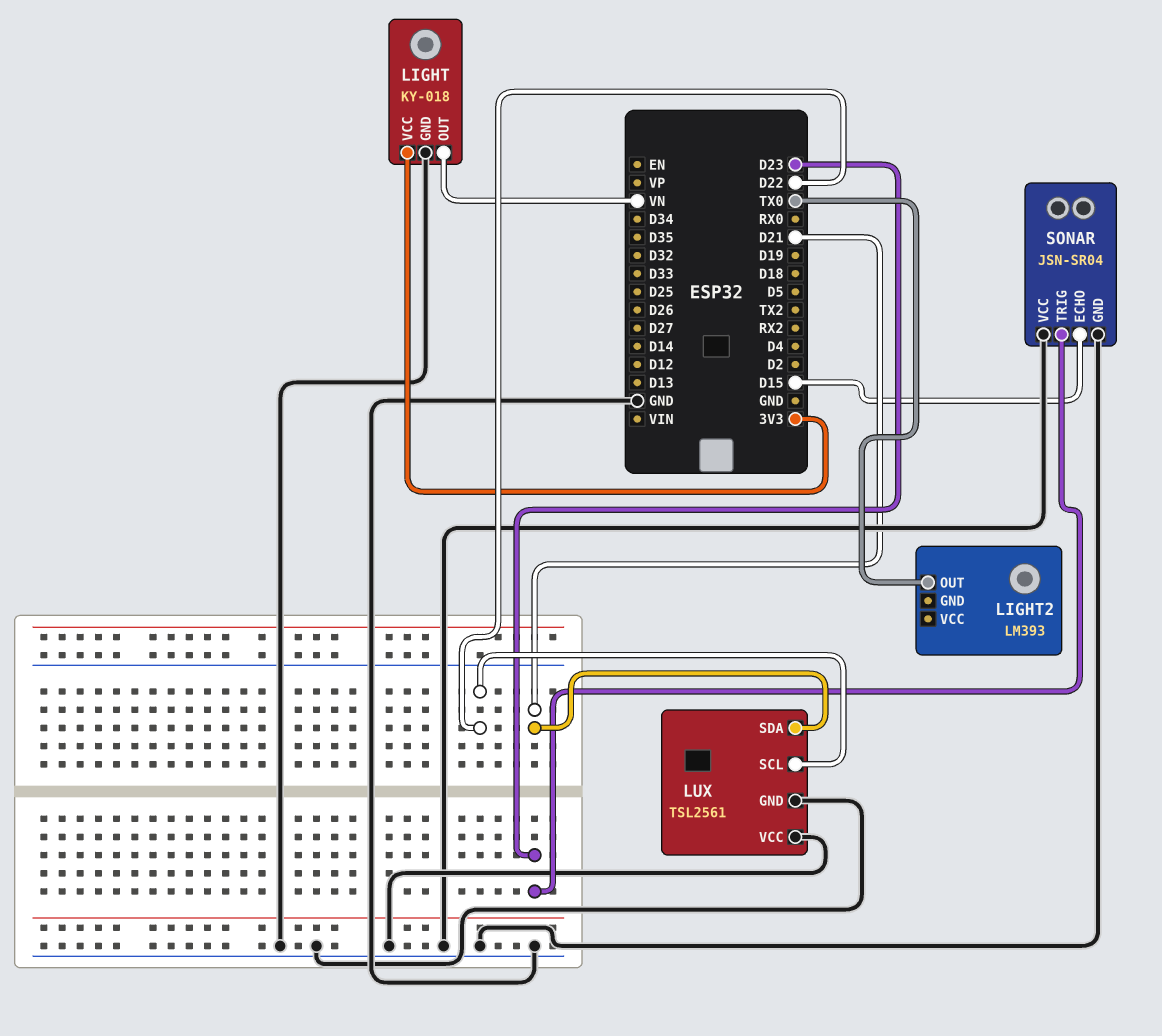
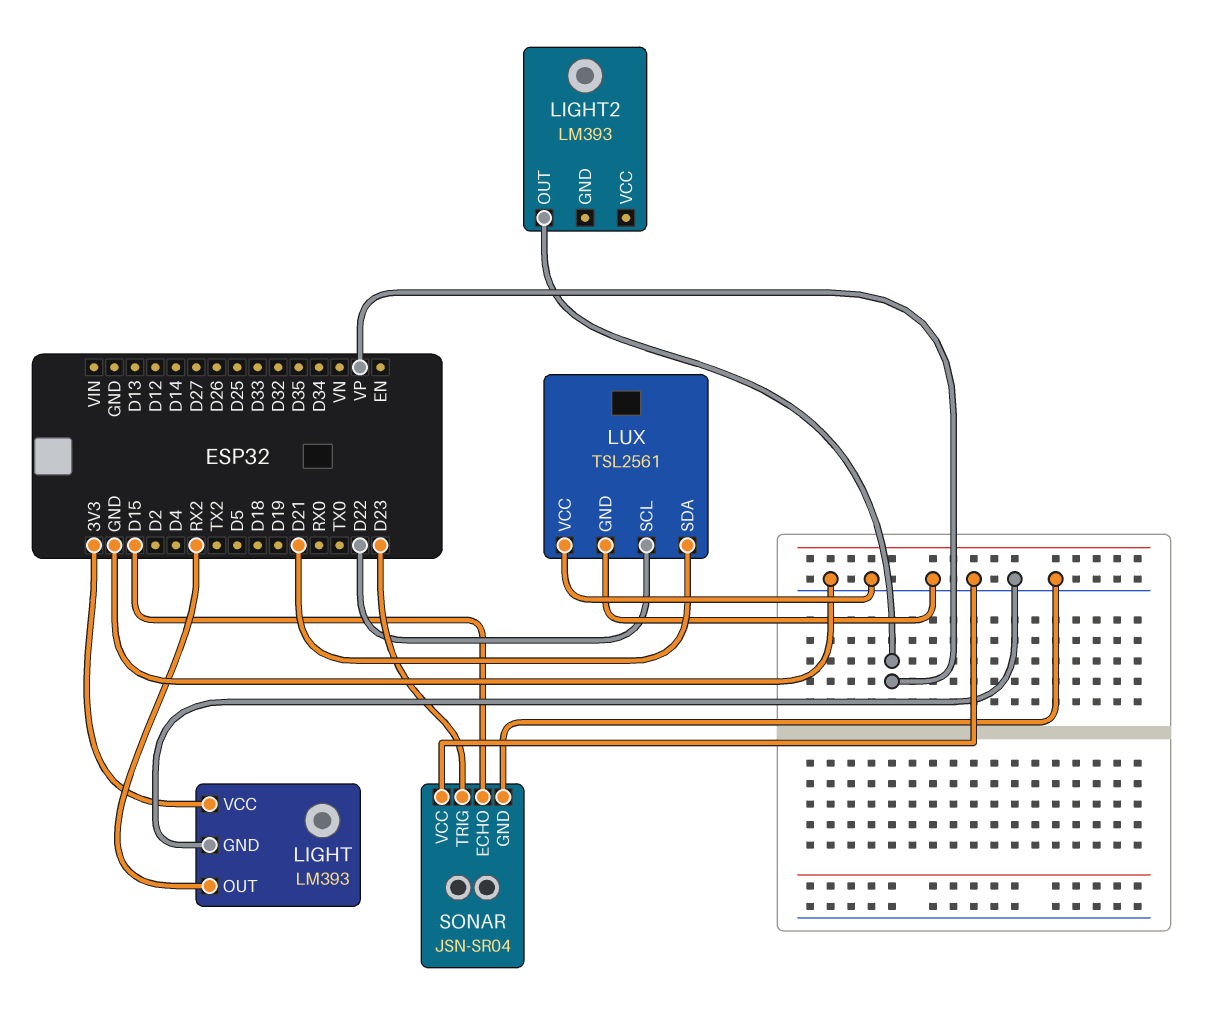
LIGHT: KY-018 -> LM393
LIGHT pin OUT: VN -> RX2
LIGHT2 pin OUT: TX0 -> VP

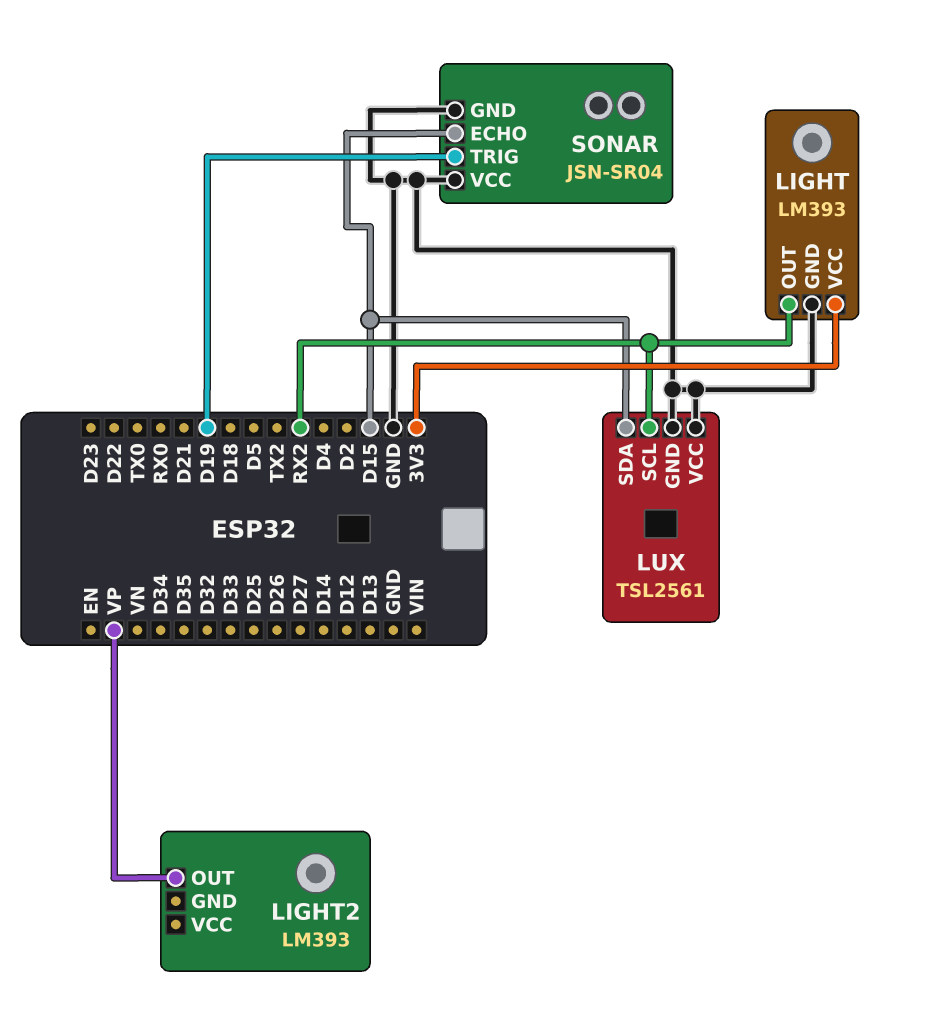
LUX pin SCL: D22 -> RX2
LUX pin SDA: D21 -> D15
SONAR pin TRIG: D23 -> D19

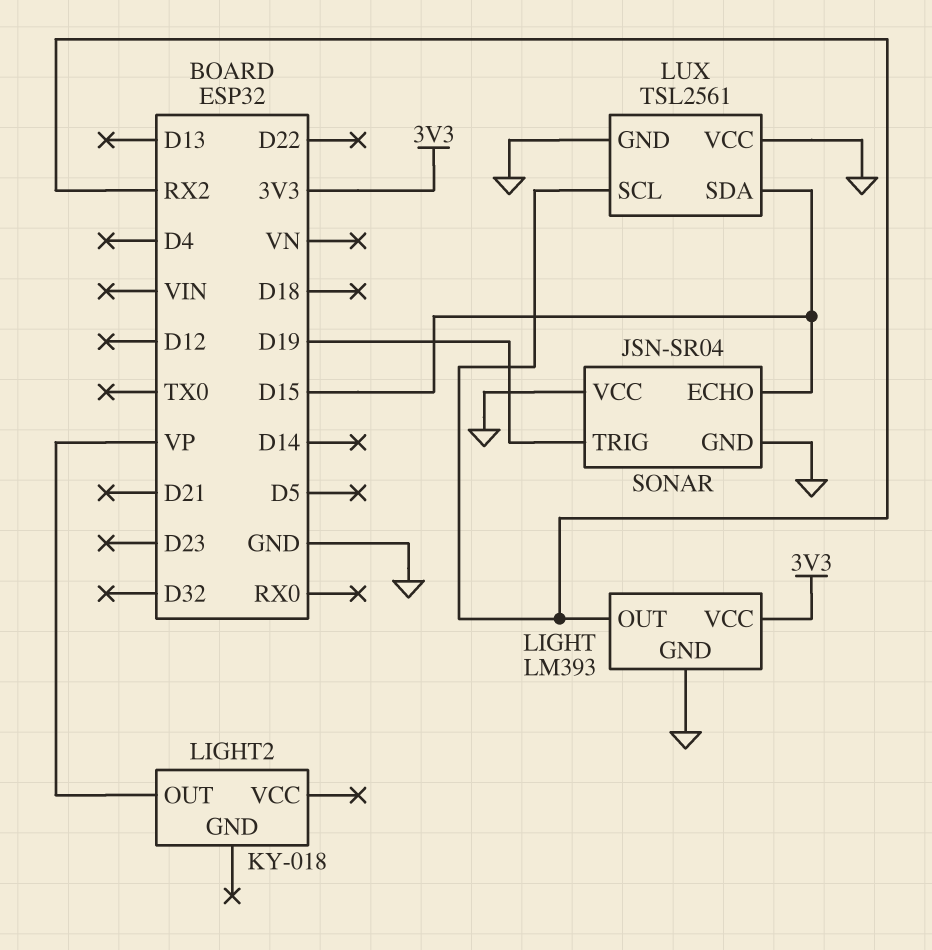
LIGHT2: LM393 -> KY-018

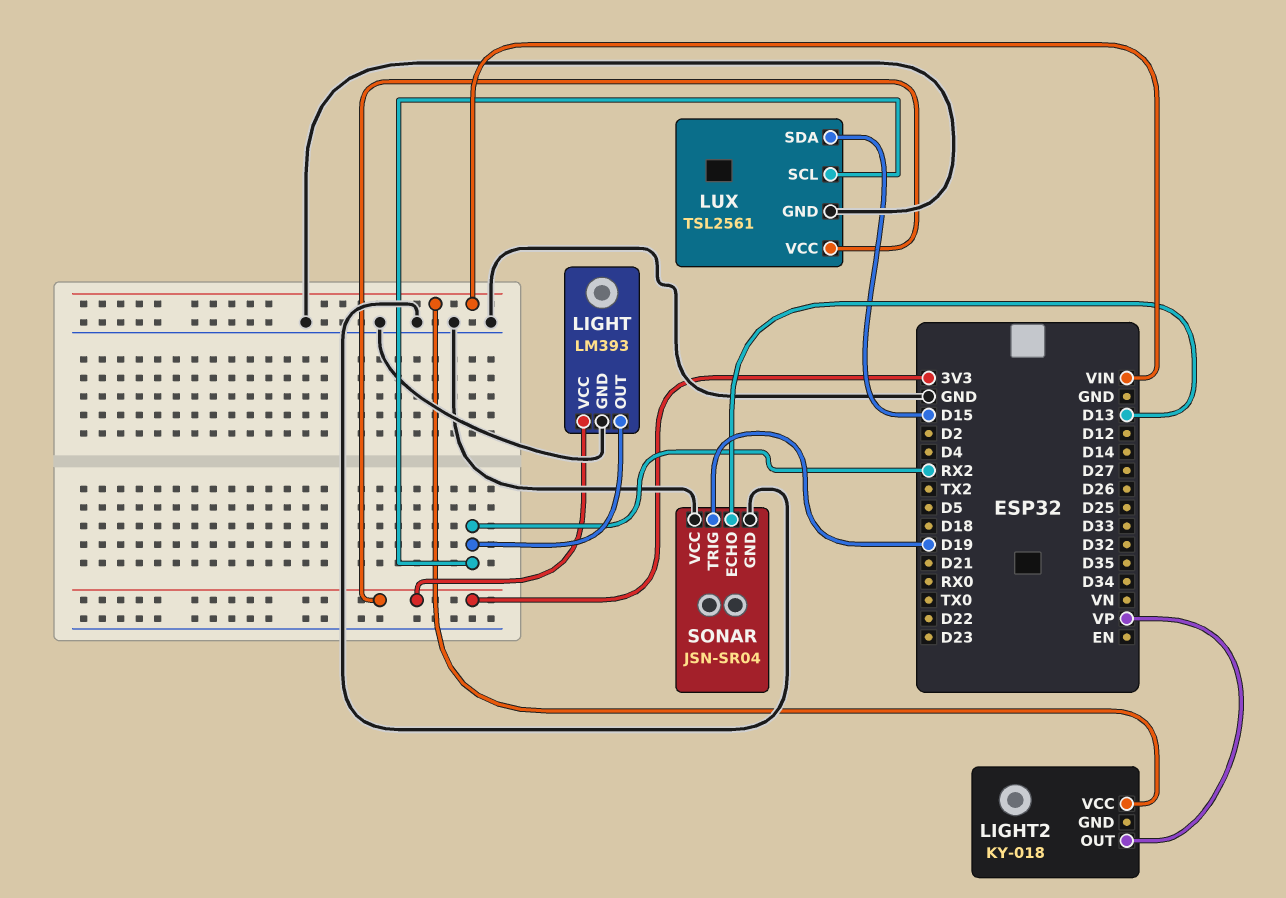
LIGHT2 pin VCC: none -> VIN
LUX pin VCC: GND -> 3V3
SONAR pin ECHO: D15 -> D13

